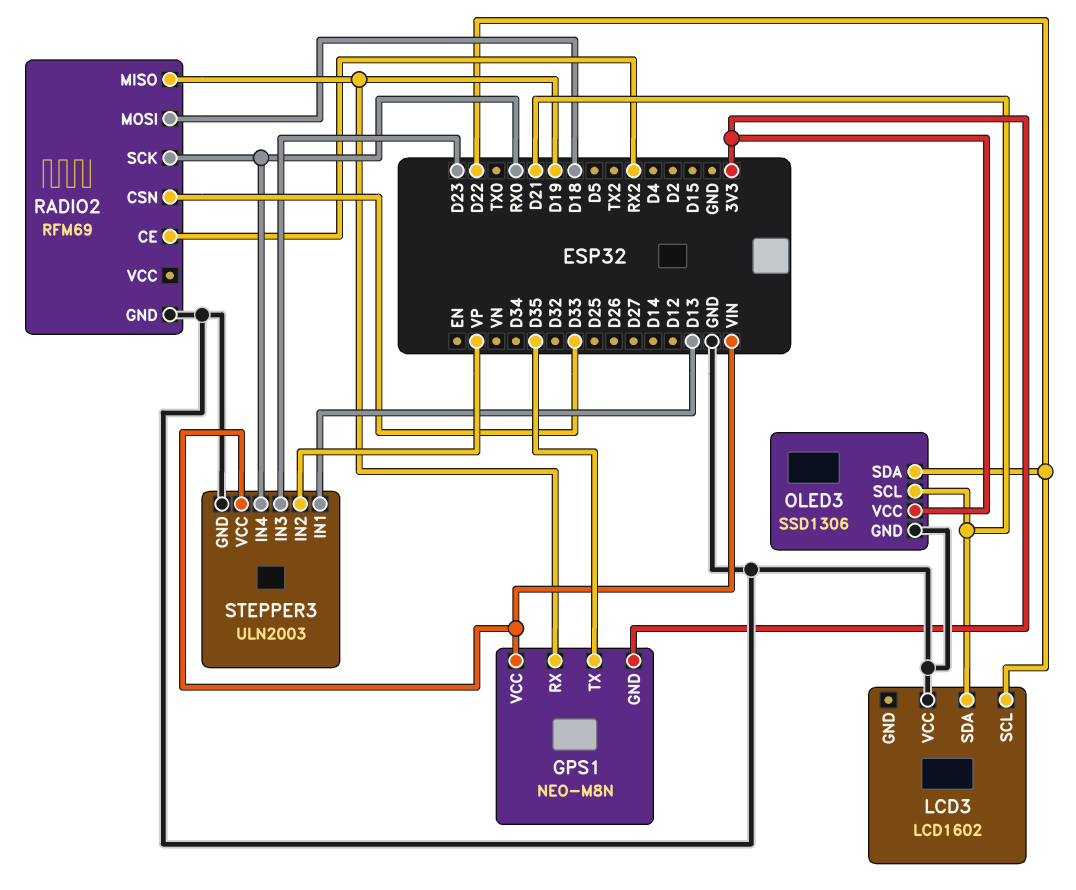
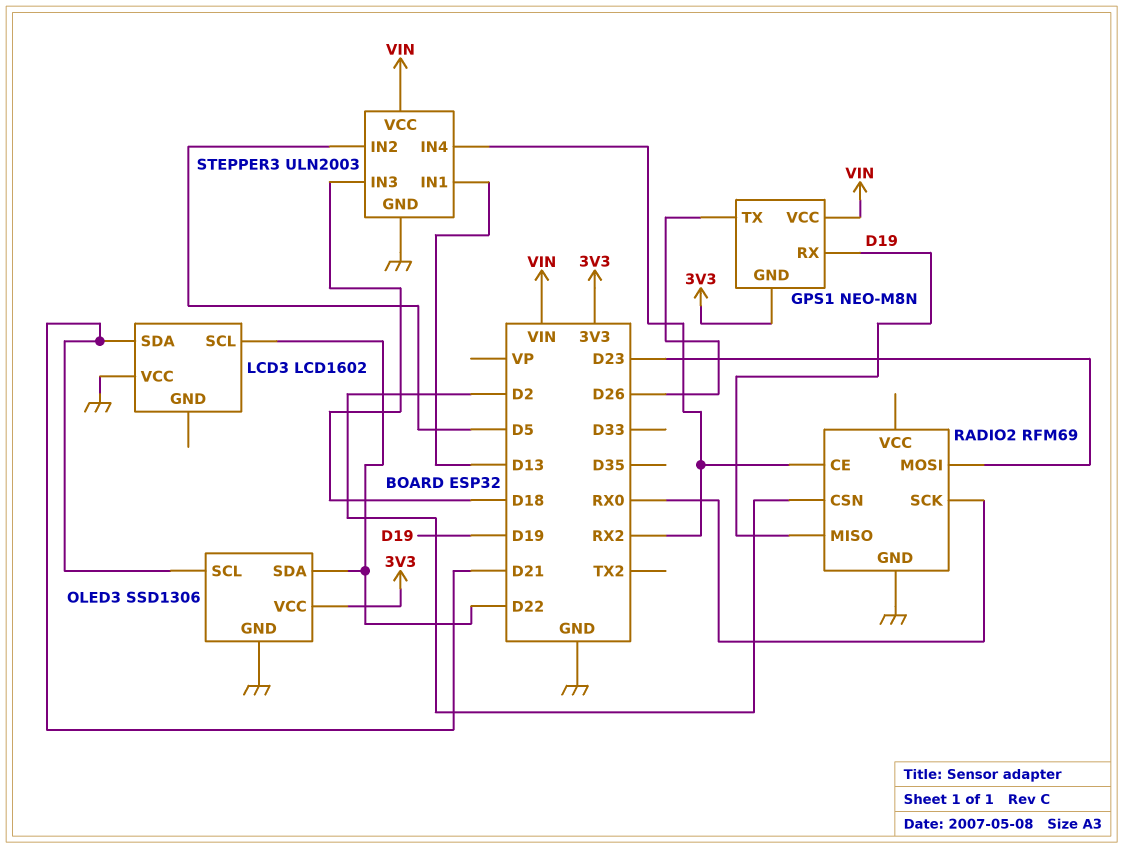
GPS1 pin TX: D35 -> D26
RADIO2 pin CSN: D33 -> D2
RADIO2 pin MOSI: D18 -> D23
STEPPER3 pin IN2: VP -> D5
STEPPER3 pin IN3: D23 -> D18
STEPPER3 pin IN4: RX0 -> RX2

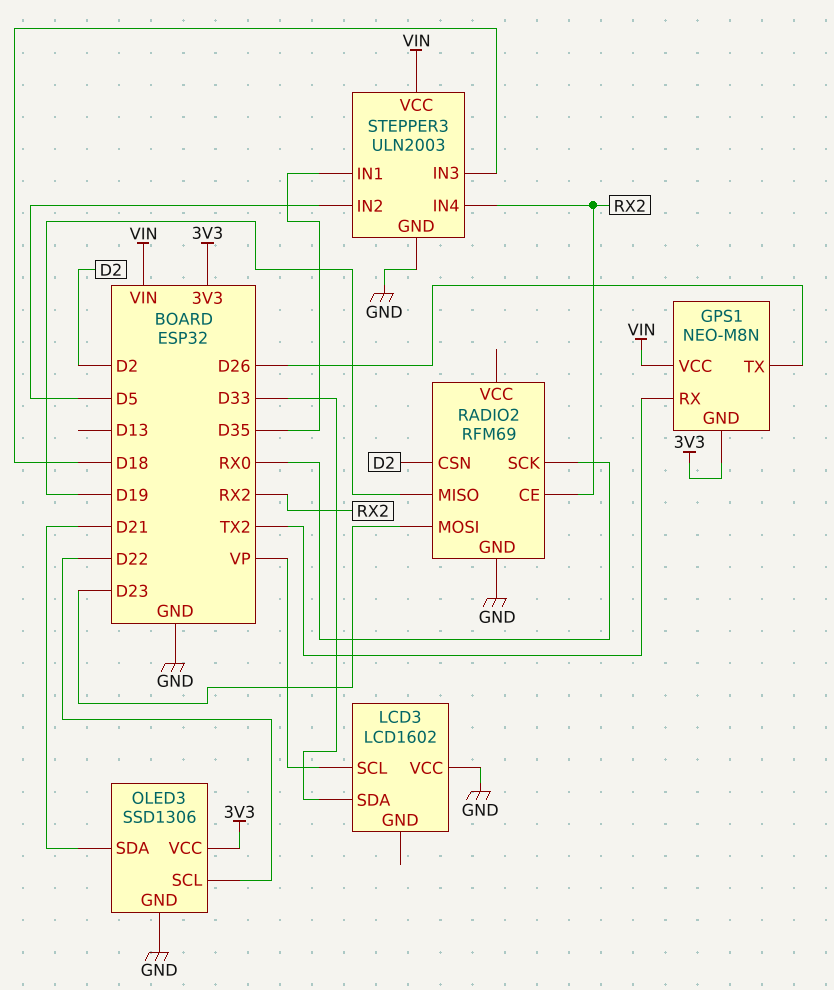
GPS1 pin RX: D19 -> TX2
LCD3 pin SCL: D22 -> VP
LCD3 pin SDA: D21 -> D33
OLED3 pin SCL: D21 -> D22
OLED3 pin SDA: D22 -> D21
STEPPER3 pin IN1: D13 -> D35

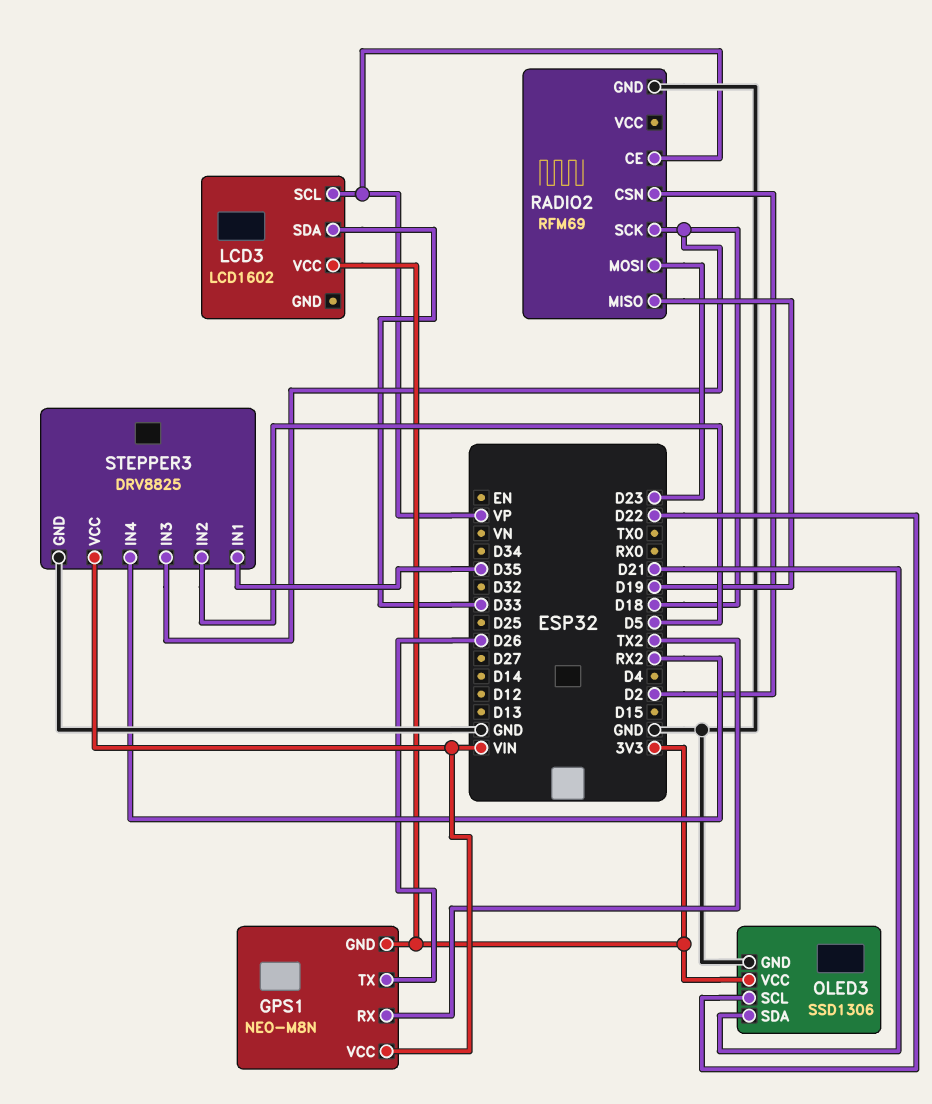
LCD3 pin VCC: GND -> 3V3
RADIO2 pin CE: RX2 -> VP
RADIO2 pin SCK: RX0 -> D18
STEPPER3: ULN2003 -> DRV8825

